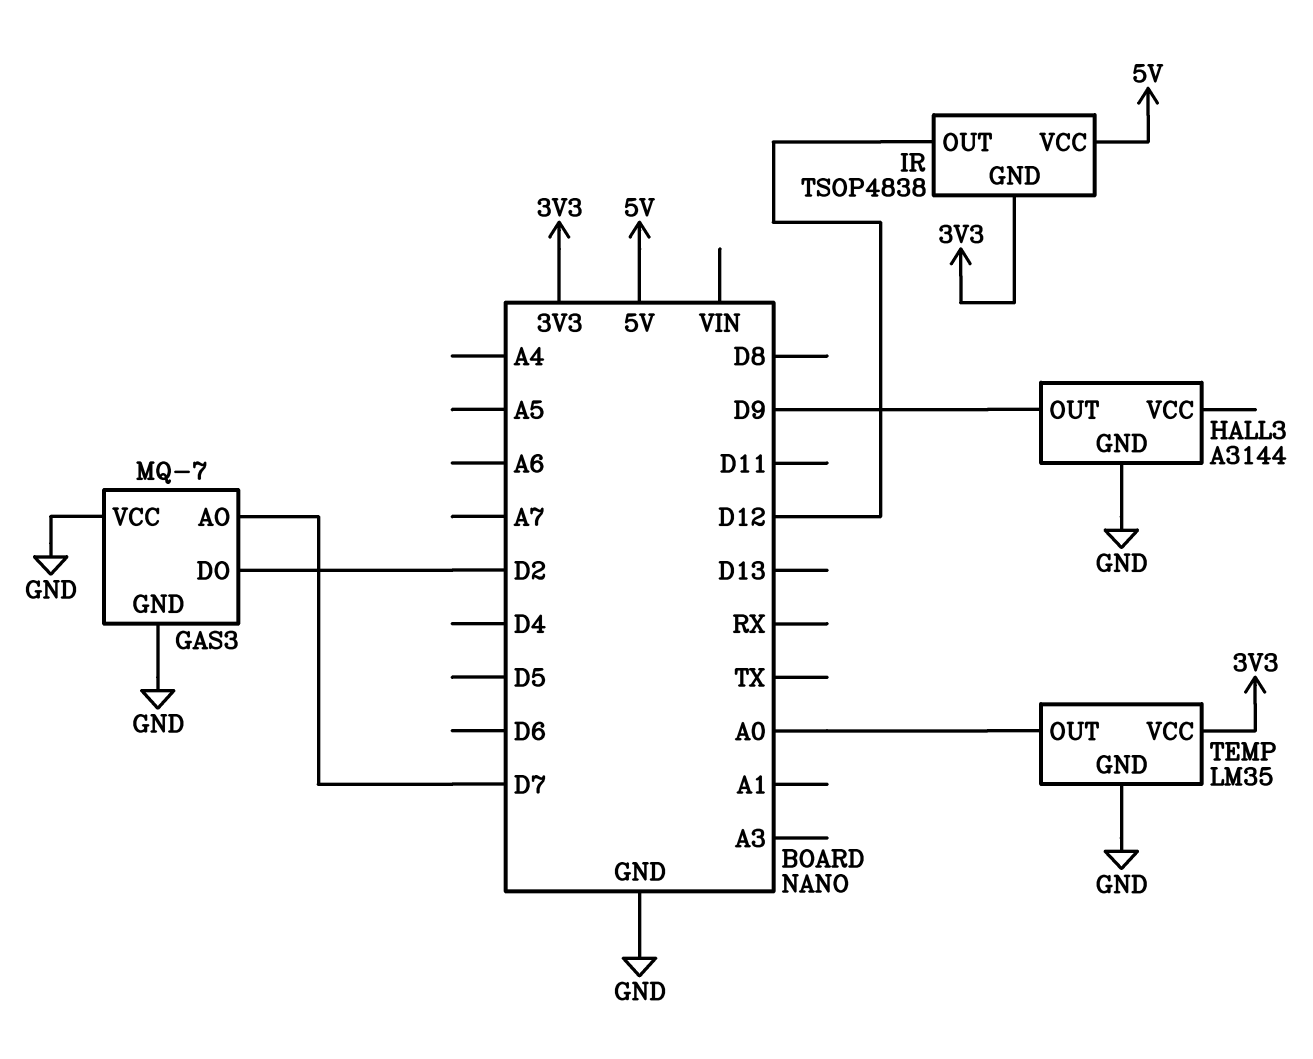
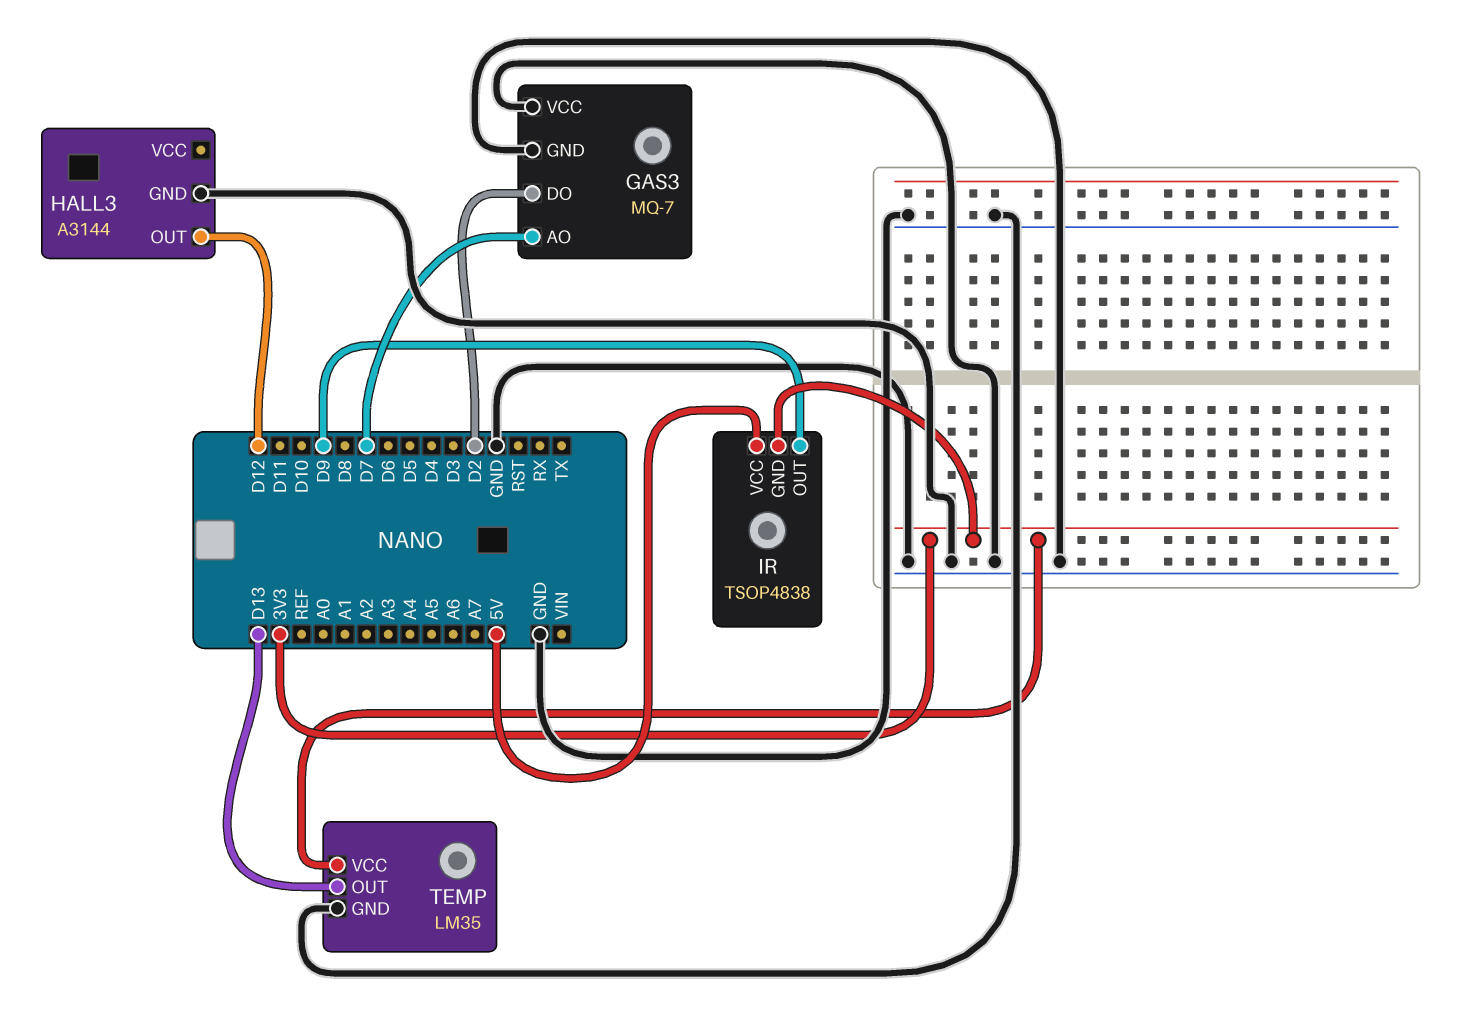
HALL3 pin OUT: D9 -> D12
IR pin OUT: D12 -> D9
TEMP pin OUT: A0 -> D13

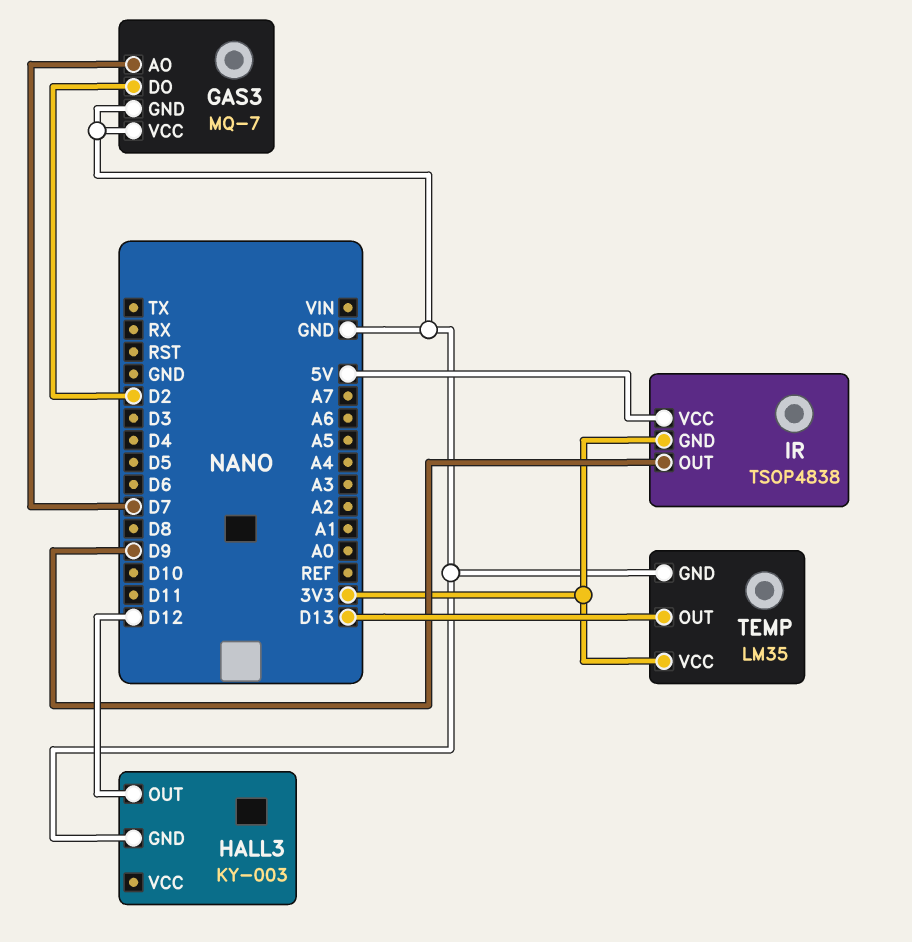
HALL3: A3144 -> KY-003

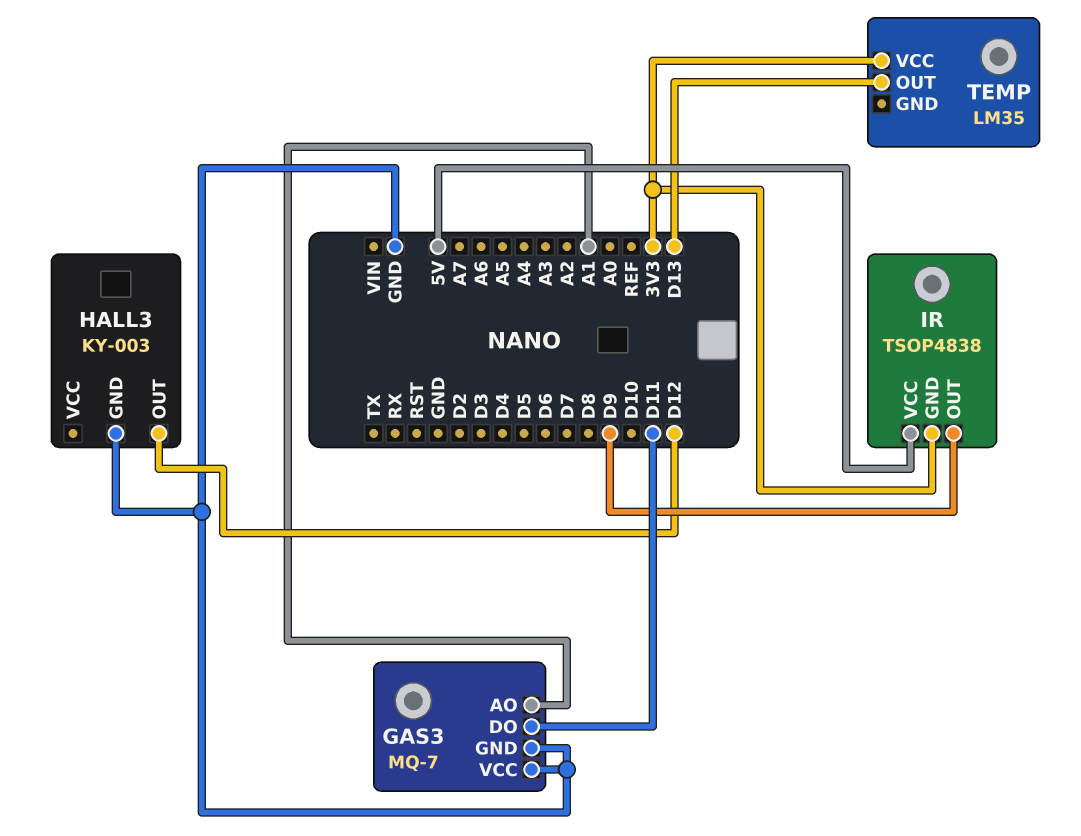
GAS3 pin AO: D7 -> A1
GAS3 pin DO: D2 -> D11
TEMP pin GND: GND -> none

